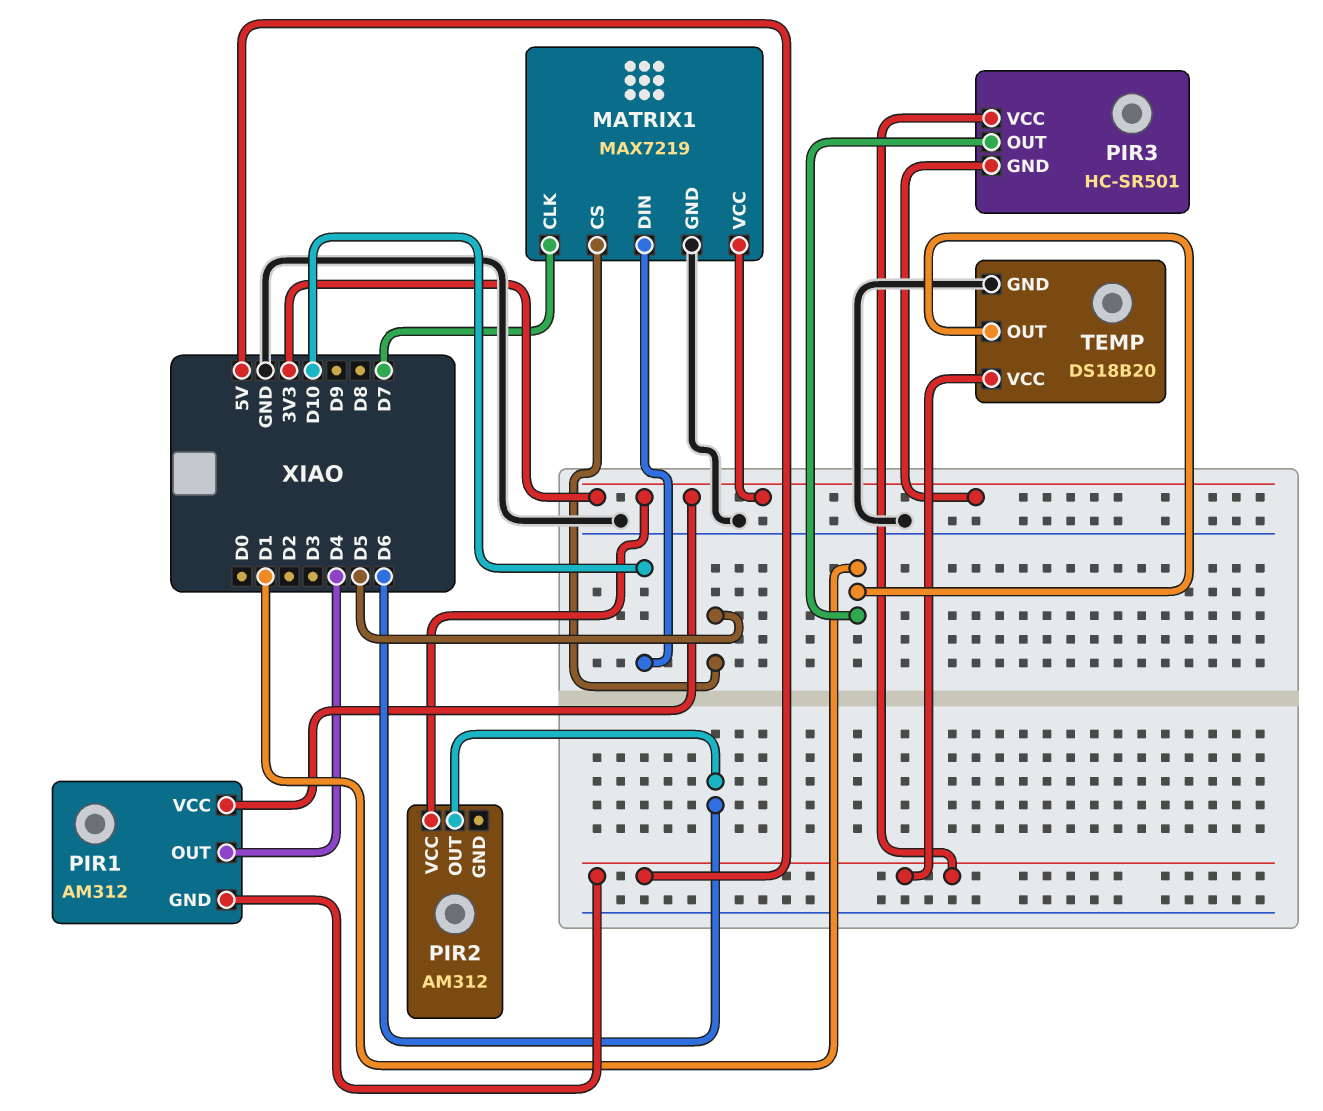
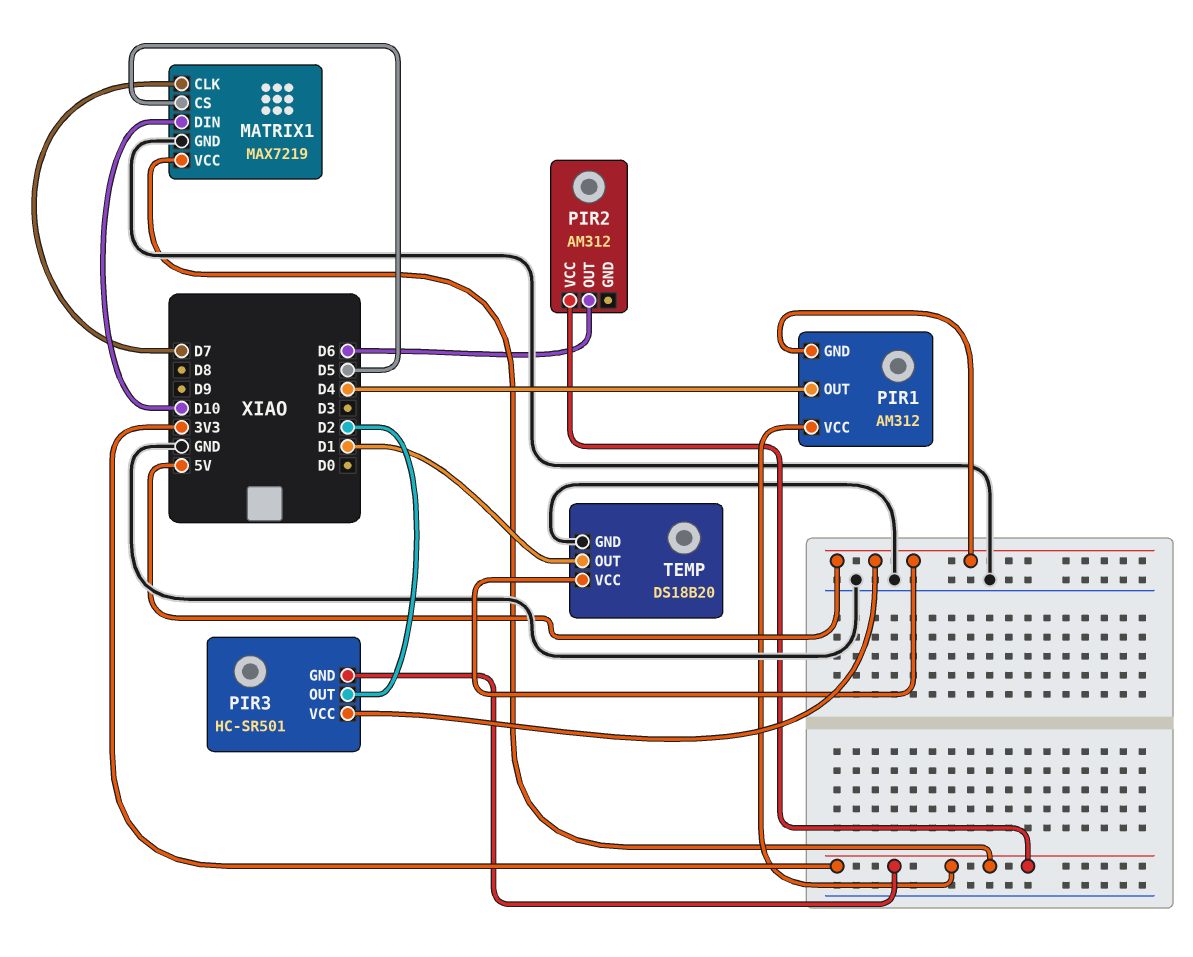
PIR3 pin OUT: D1 -> D2

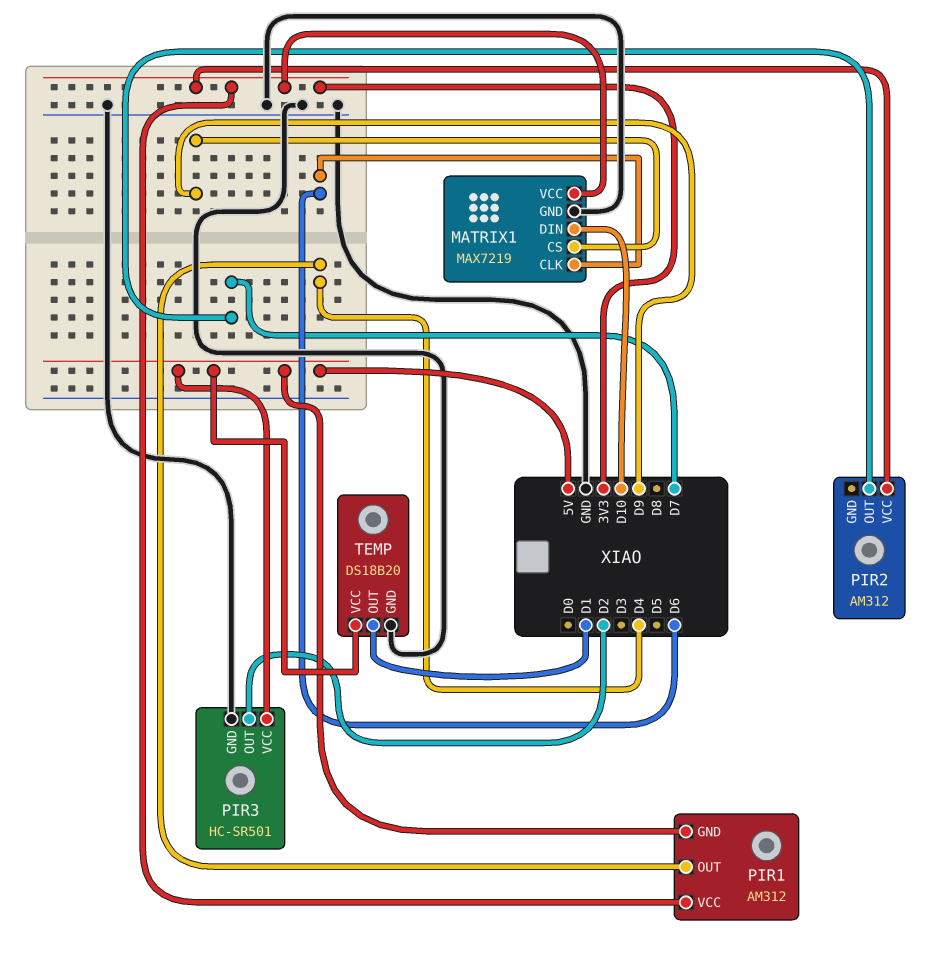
MATRIX1 pin CLK: D7 -> D6
MATRIX1 pin CS: D5 -> D9
PIR2 pin OUT: D6 -> D7
PIR3 pin GND: 3V3 -> GND

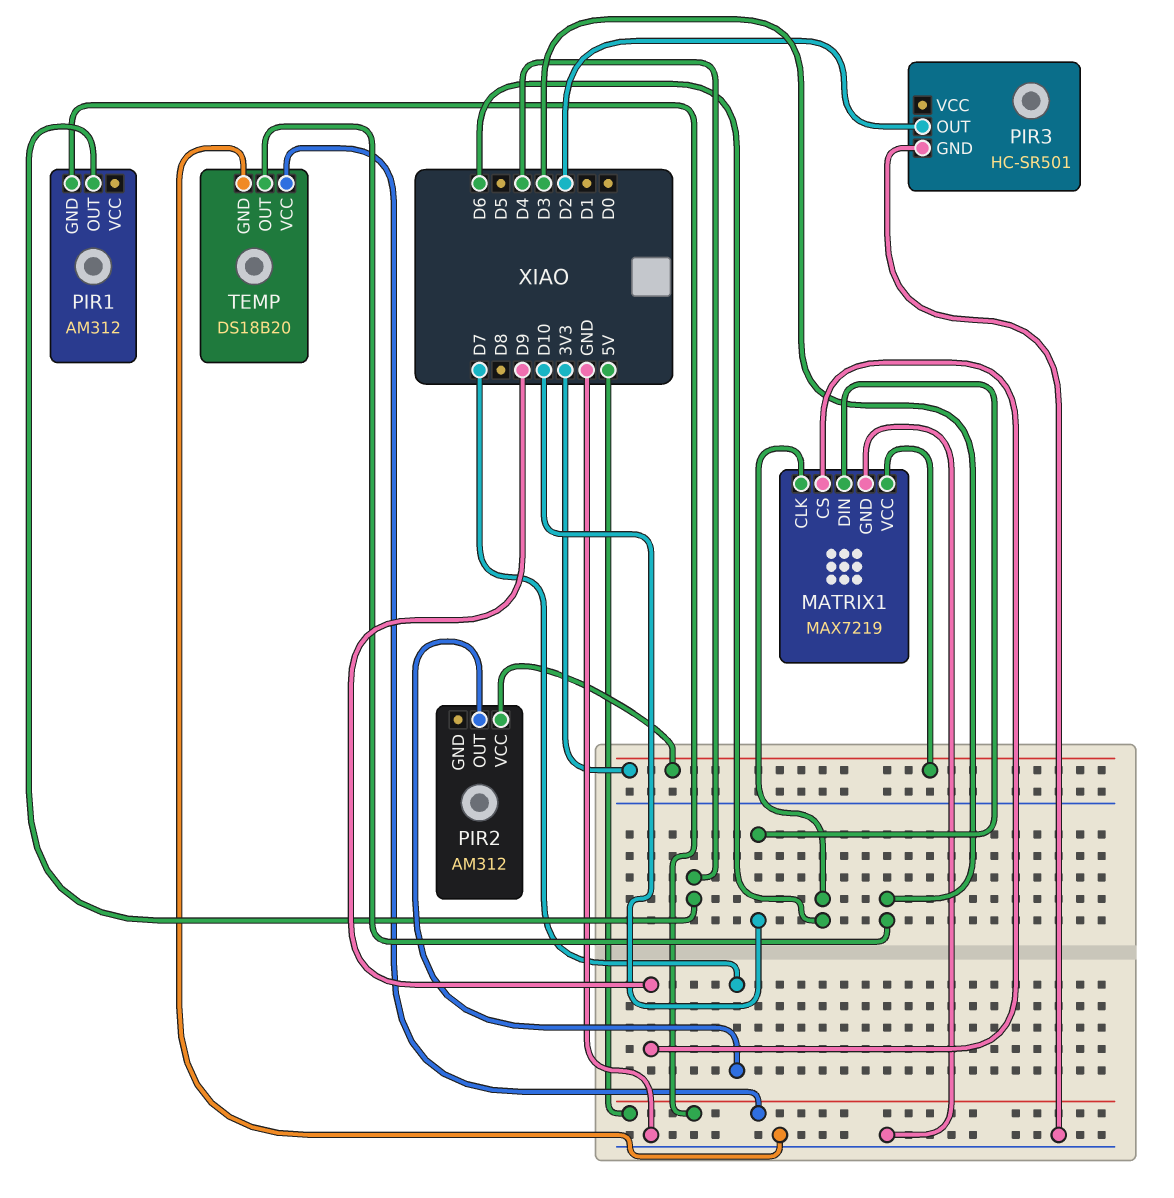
PIR1 pin VCC: 3V3 -> none
PIR3 pin VCC: 5V -> none
TEMP pin OUT: D1 -> D3

